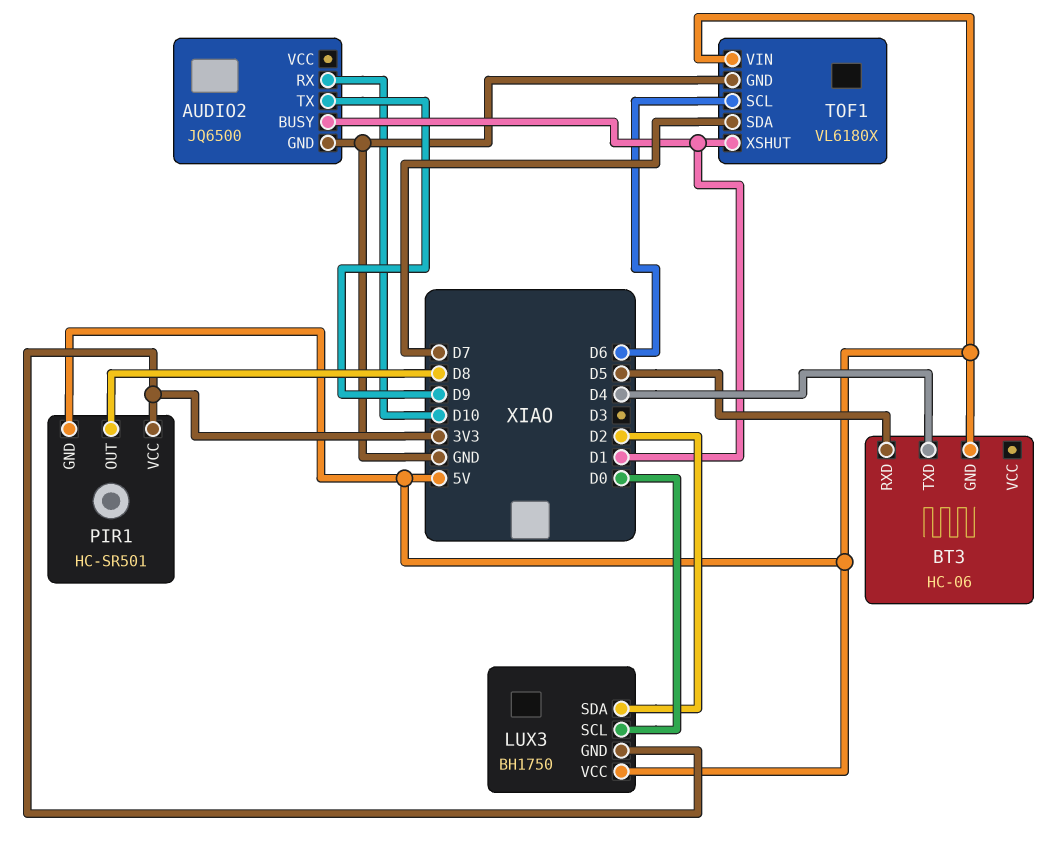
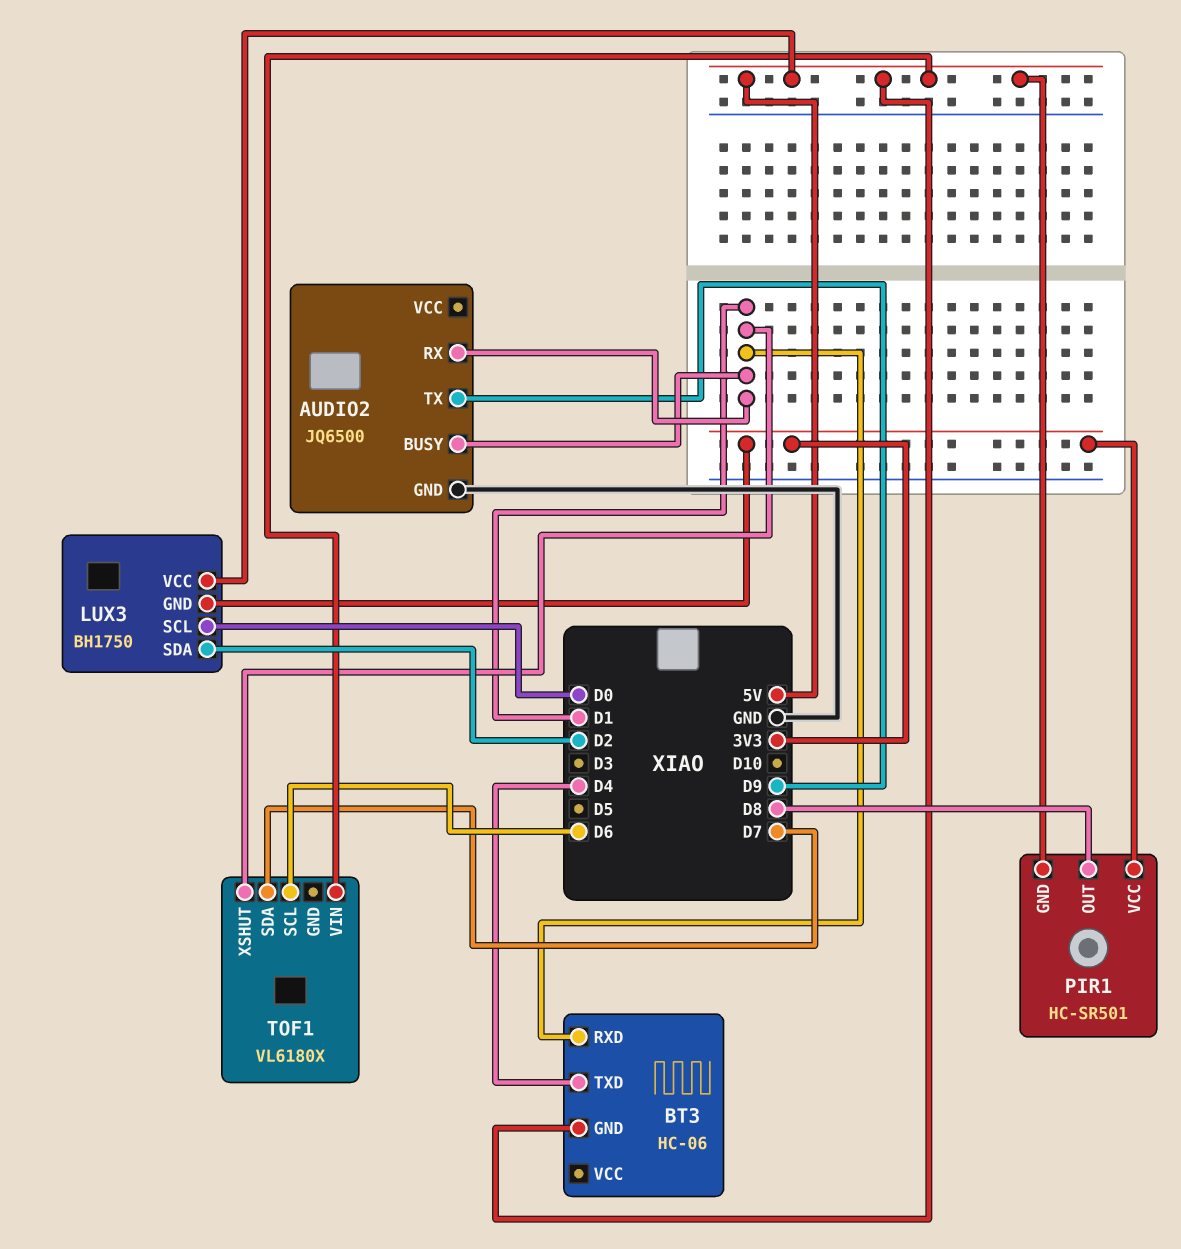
AUDIO2 pin RX: D10 -> D1
BT3 pin RXD: D5 -> D1
TOF1 pin GND: GND -> none

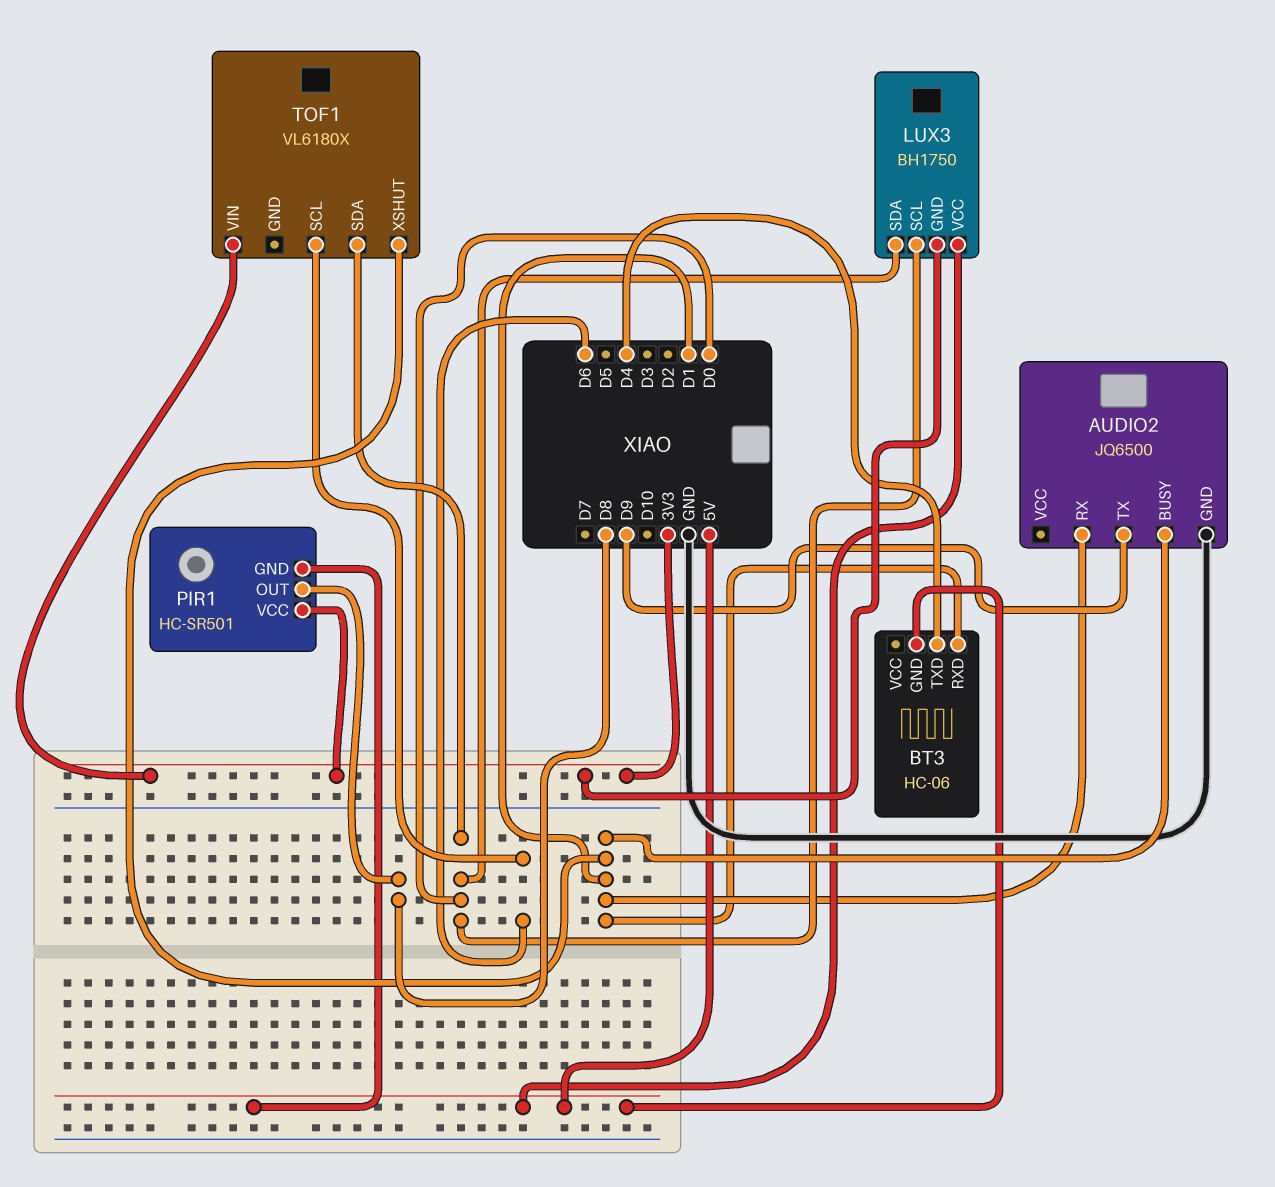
LUX3 pin SDA: D2 -> D0
TOF1 pin SDA: D7 -> D0
TOF1 pin VIN: 5V -> 3V3

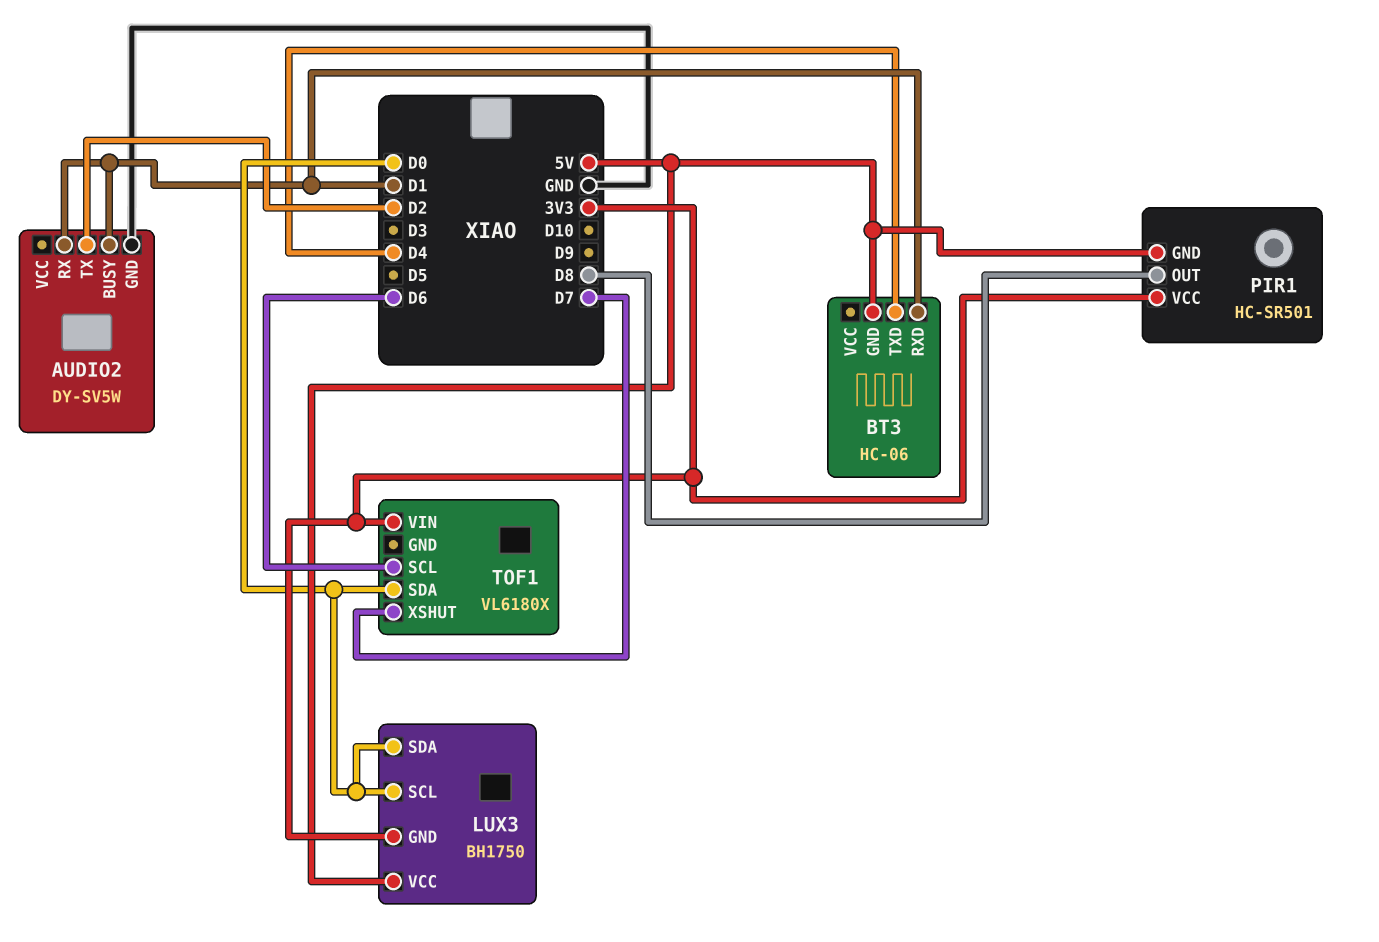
AUDIO2: JQ6500 -> DY-SV5W
AUDIO2 pin TX: D9 -> D2
TOF1 pin XSHUT: D1 -> D7

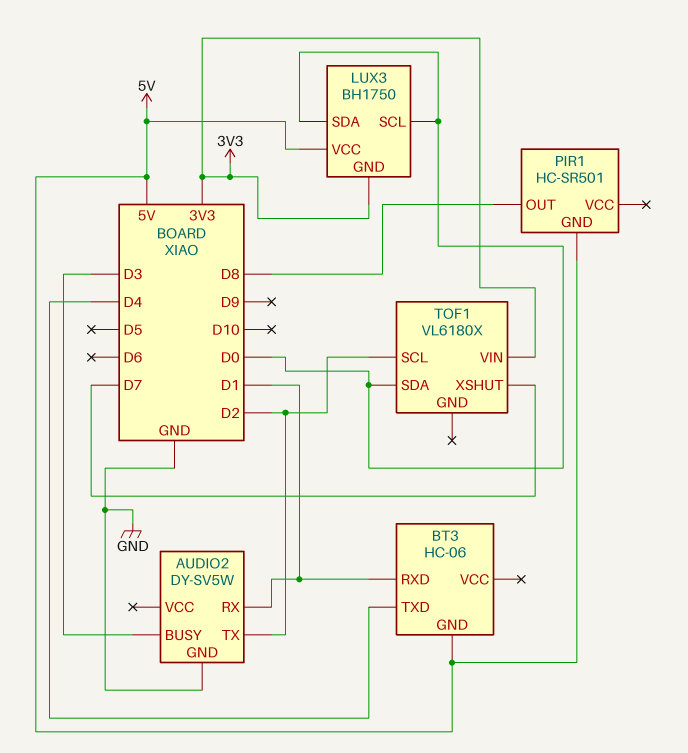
AUDIO2 pin BUSY: D1 -> D3
PIR1 pin VCC: 3V3 -> none
TOF1 pin SCL: D6 -> D2

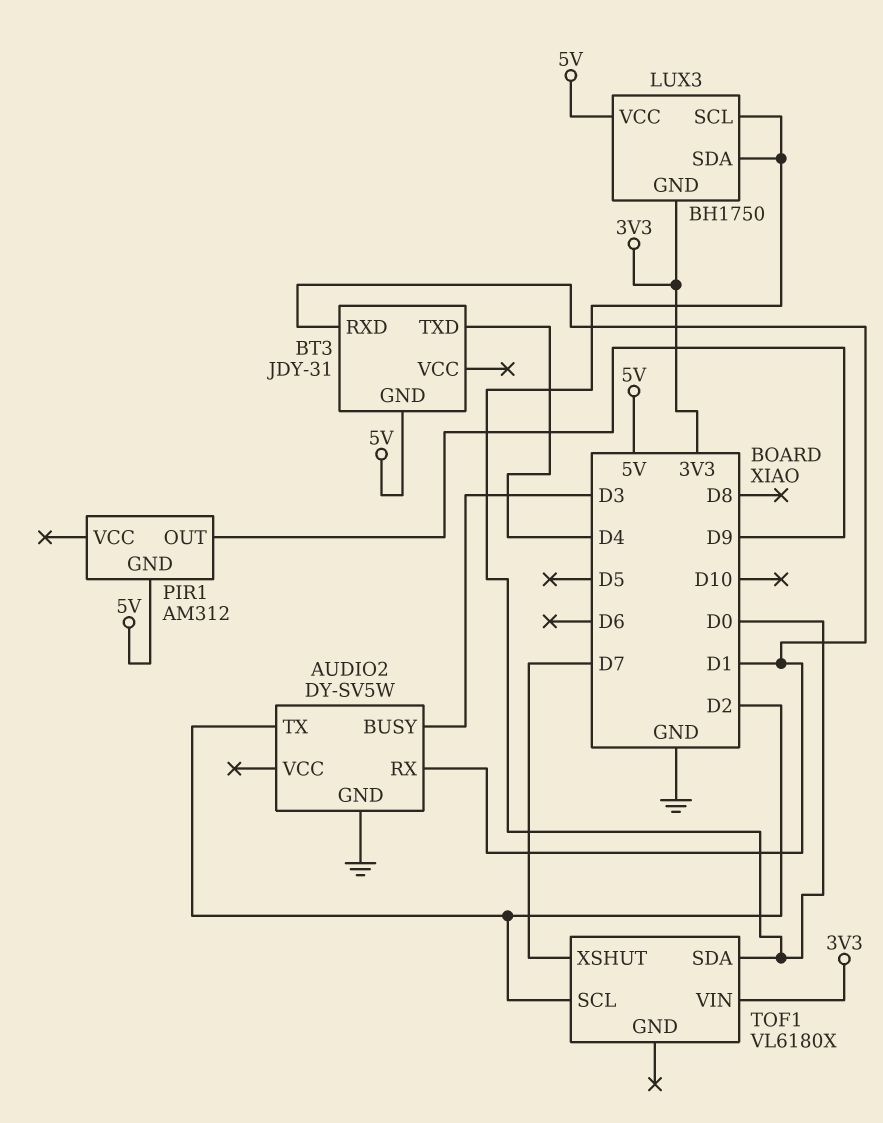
BT3: HC-06 -> JDY-31
PIR1: HC-SR501 -> AM312
PIR1 pin OUT: D8 -> D9

